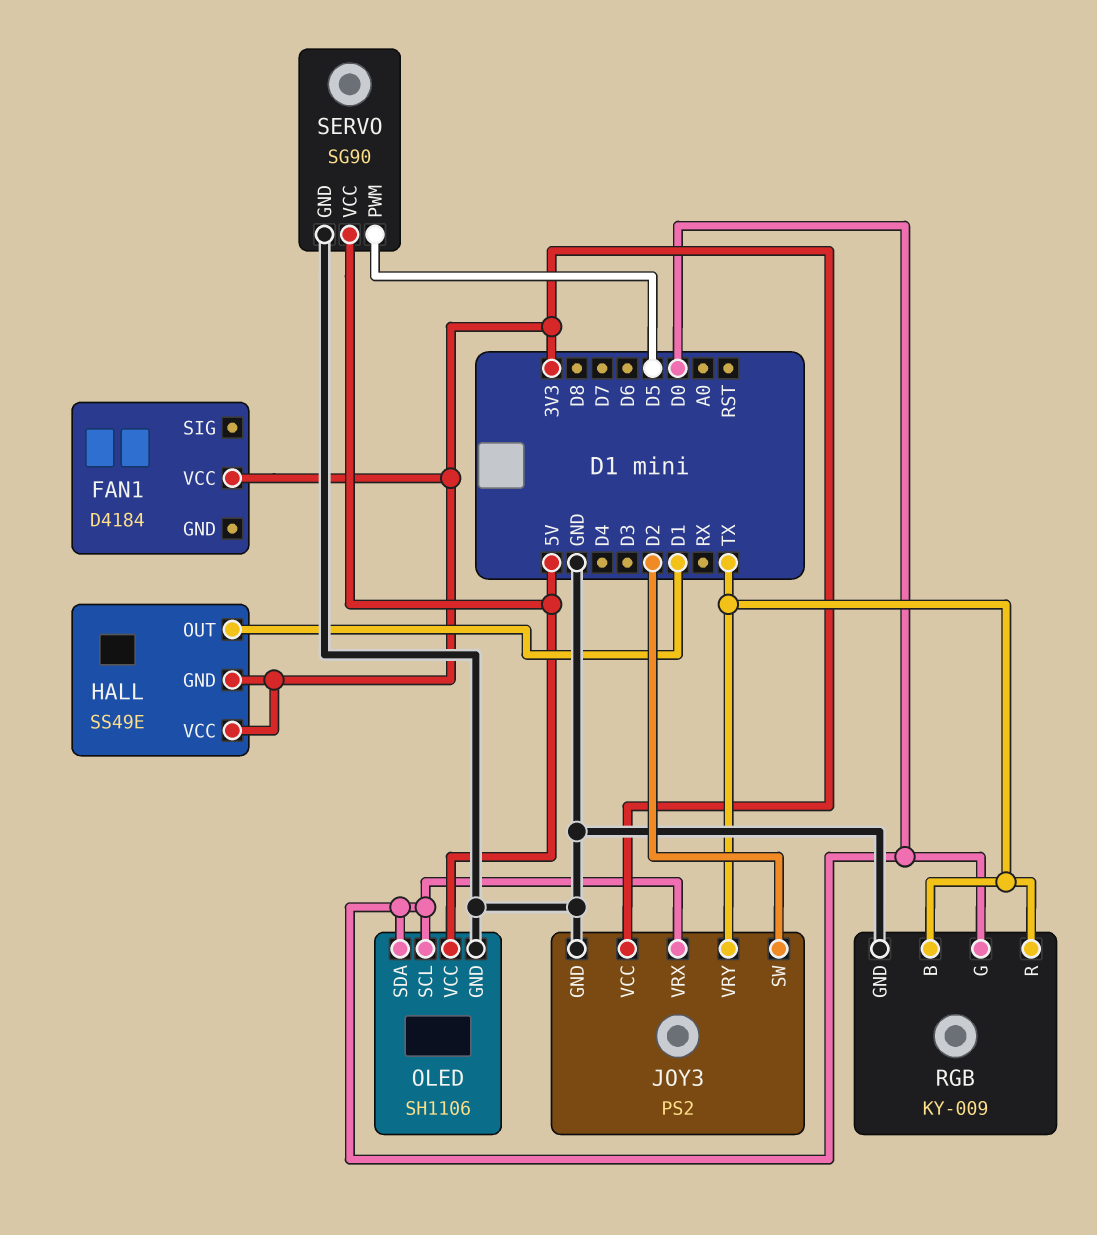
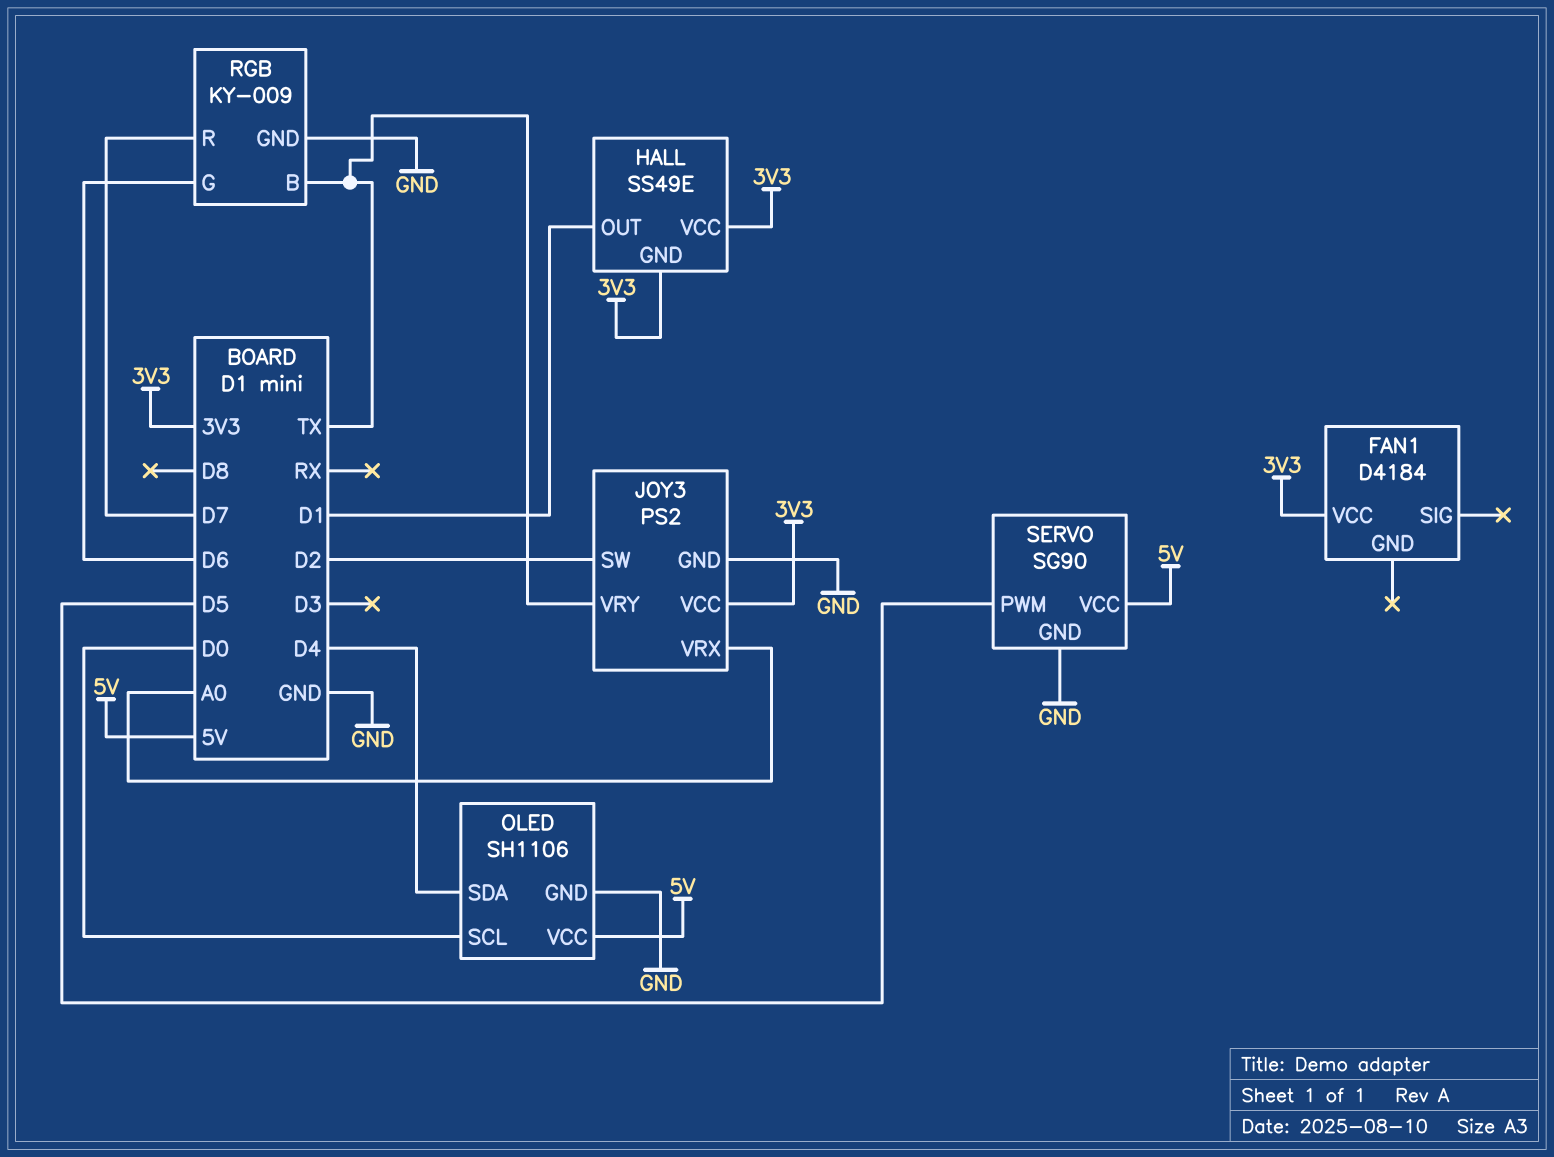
JOY3 pin VRX: D0 -> A0
OLED pin SDA: D0 -> D4
RGB pin G: D0 -> D6
RGB pin R: TX -> D7

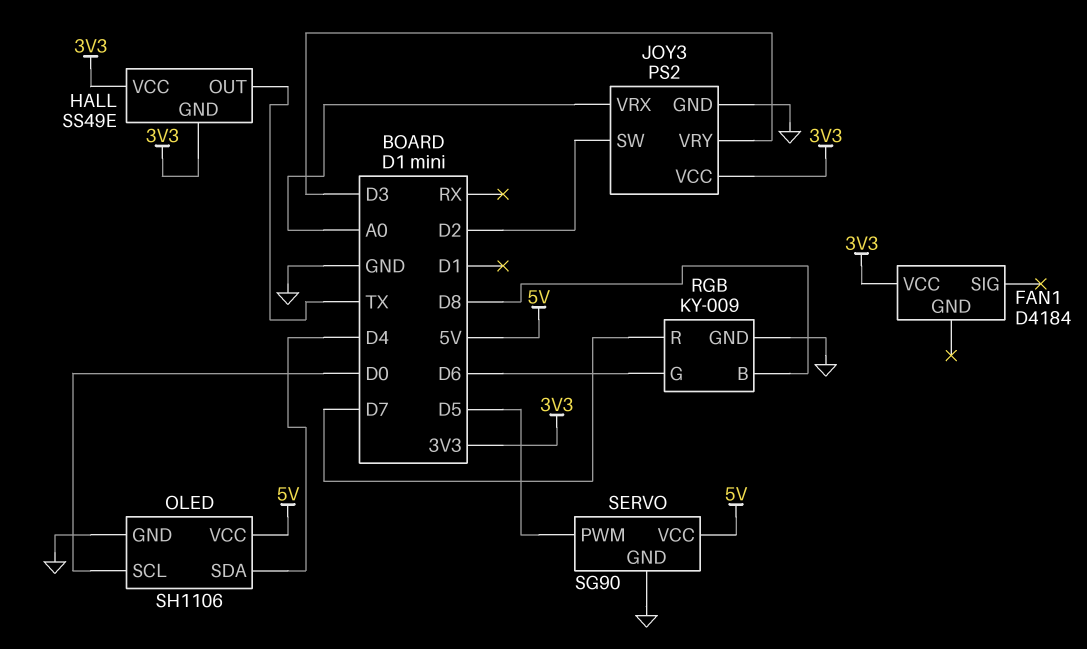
HALL pin OUT: D1 -> TX
JOY3 pin VRY: TX -> D3
RGB pin B: TX -> D8

